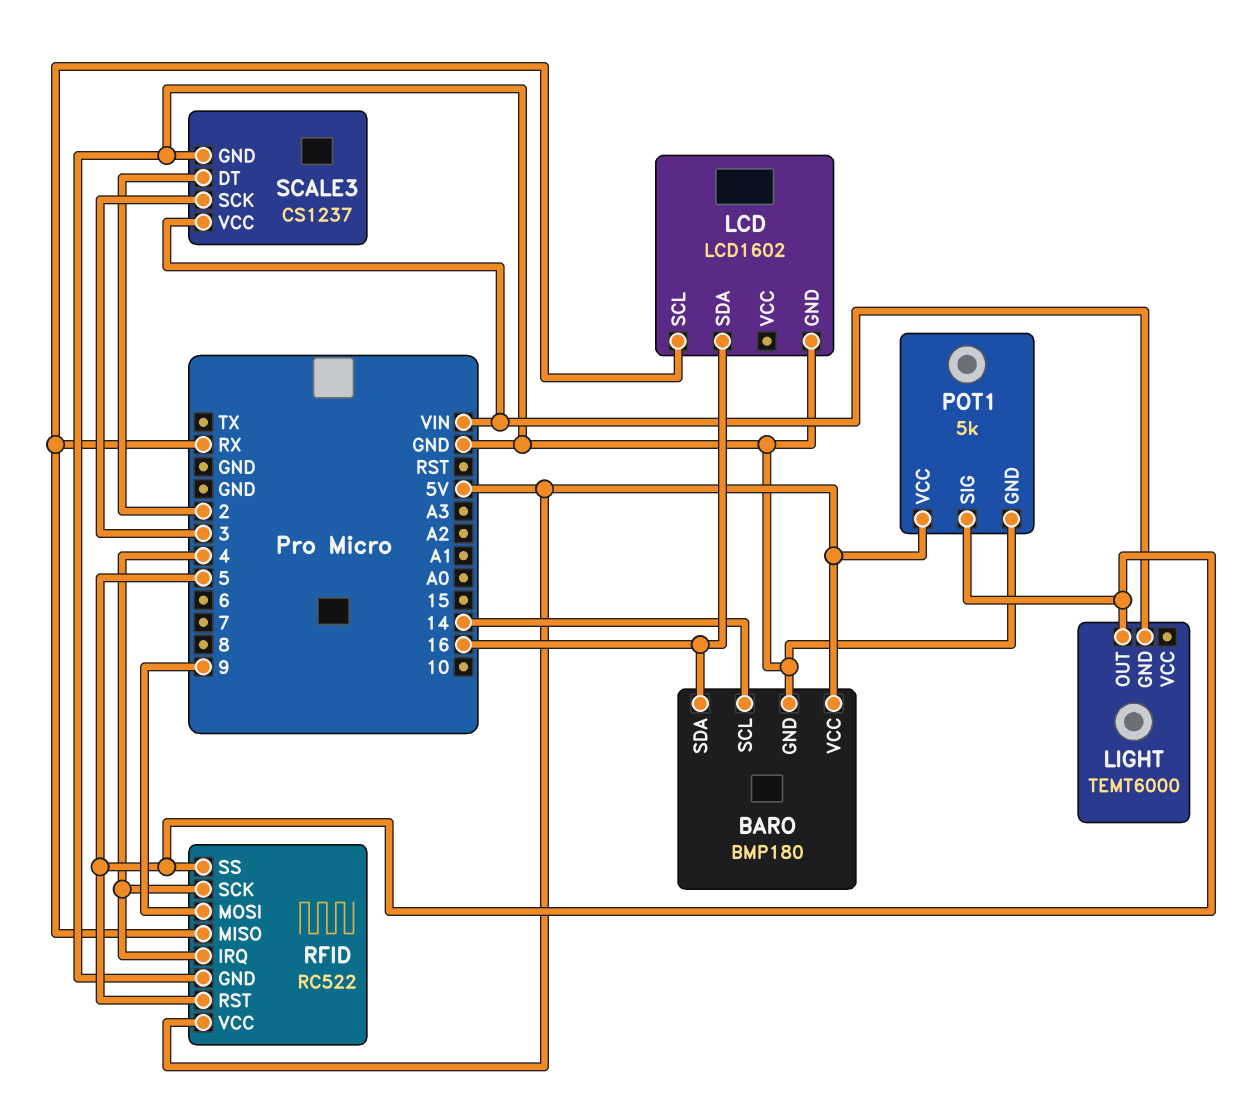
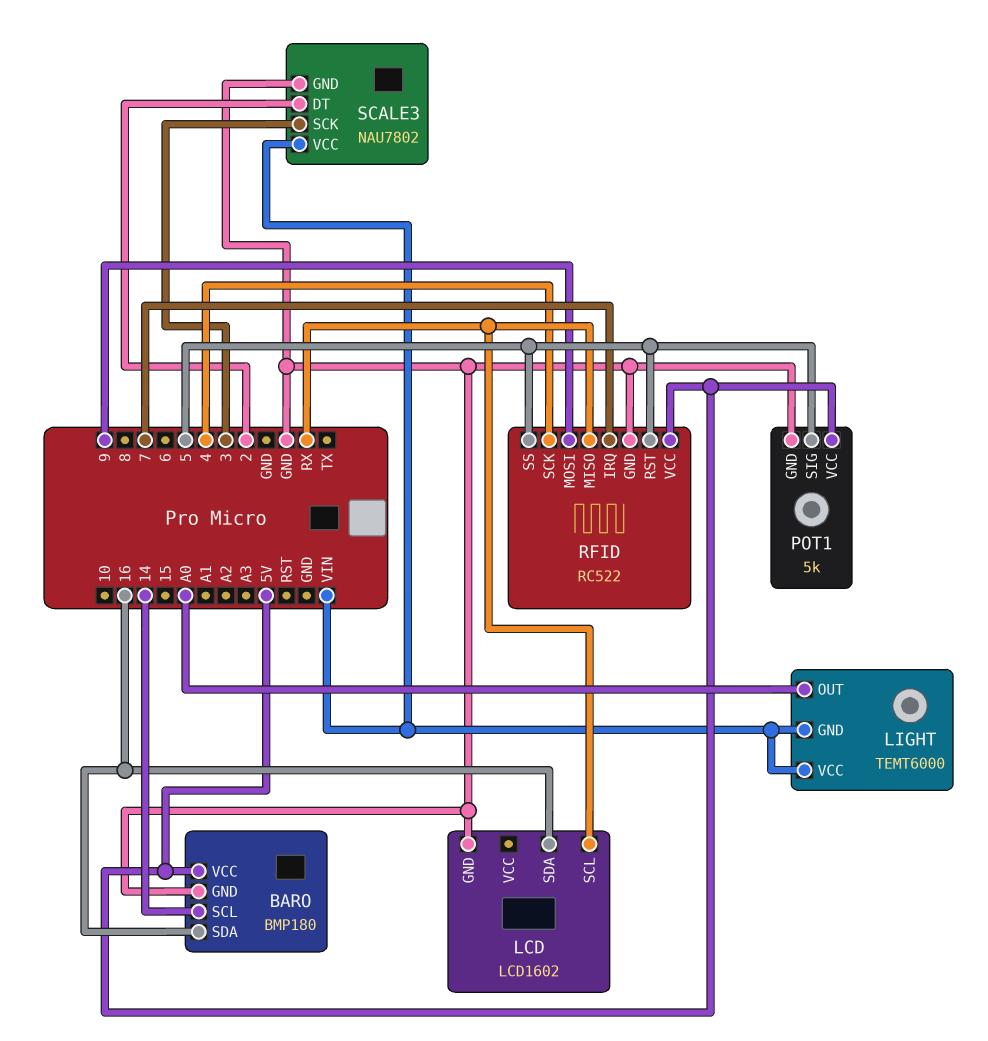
LIGHT pin OUT: 5 -> A0
LIGHT pin VCC: none -> VIN
RFID pin IRQ: 4 -> 7
SCALE3: CS1237 -> NAU7802

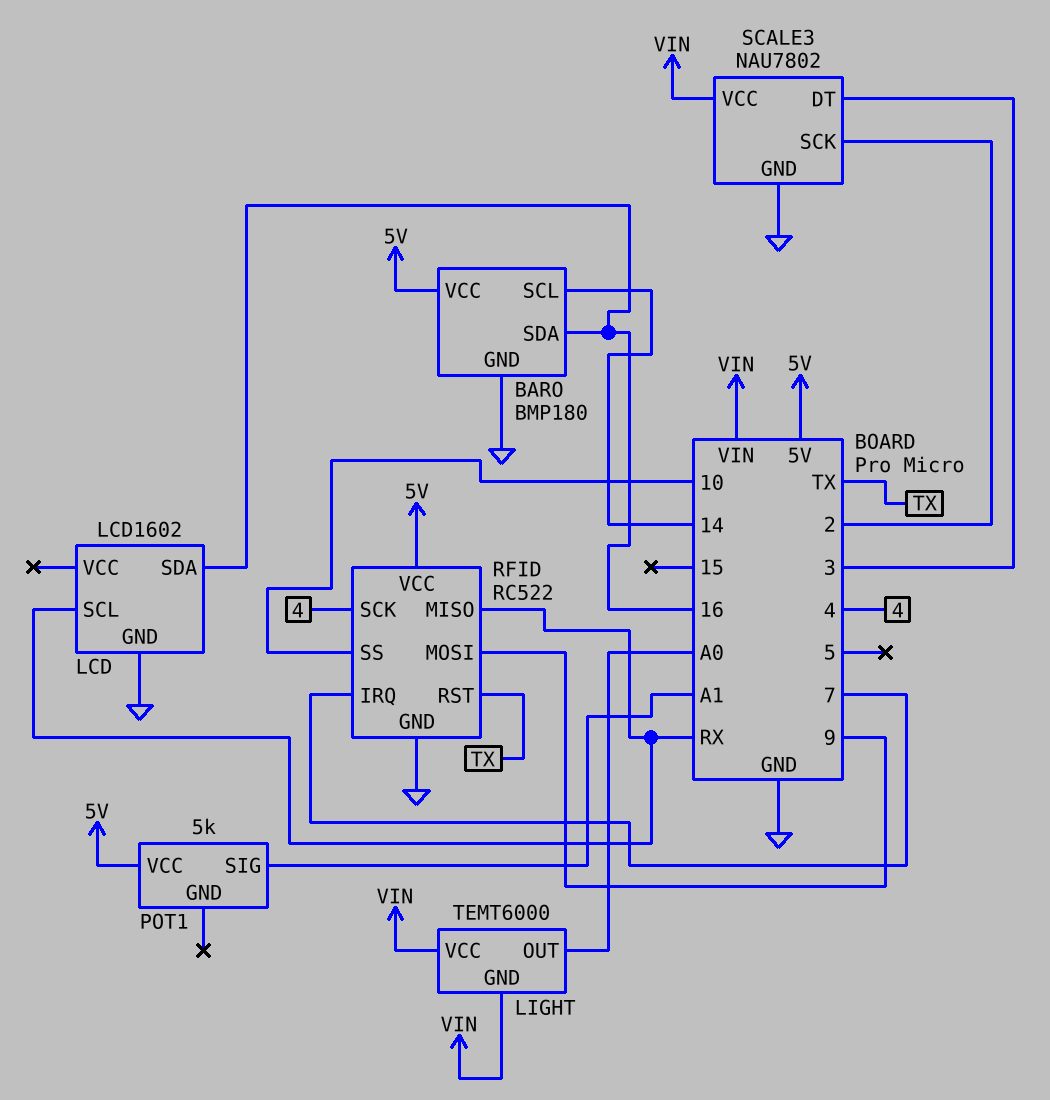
POT1 pin GND: GND -> none
POT1 pin SIG: 5 -> A1
RFID pin RST: 5 -> TX
RFID pin SS: 5 -> 10
SCALE3 pin DT: 2 -> 3
SCALE3 pin SCK: 3 -> 2

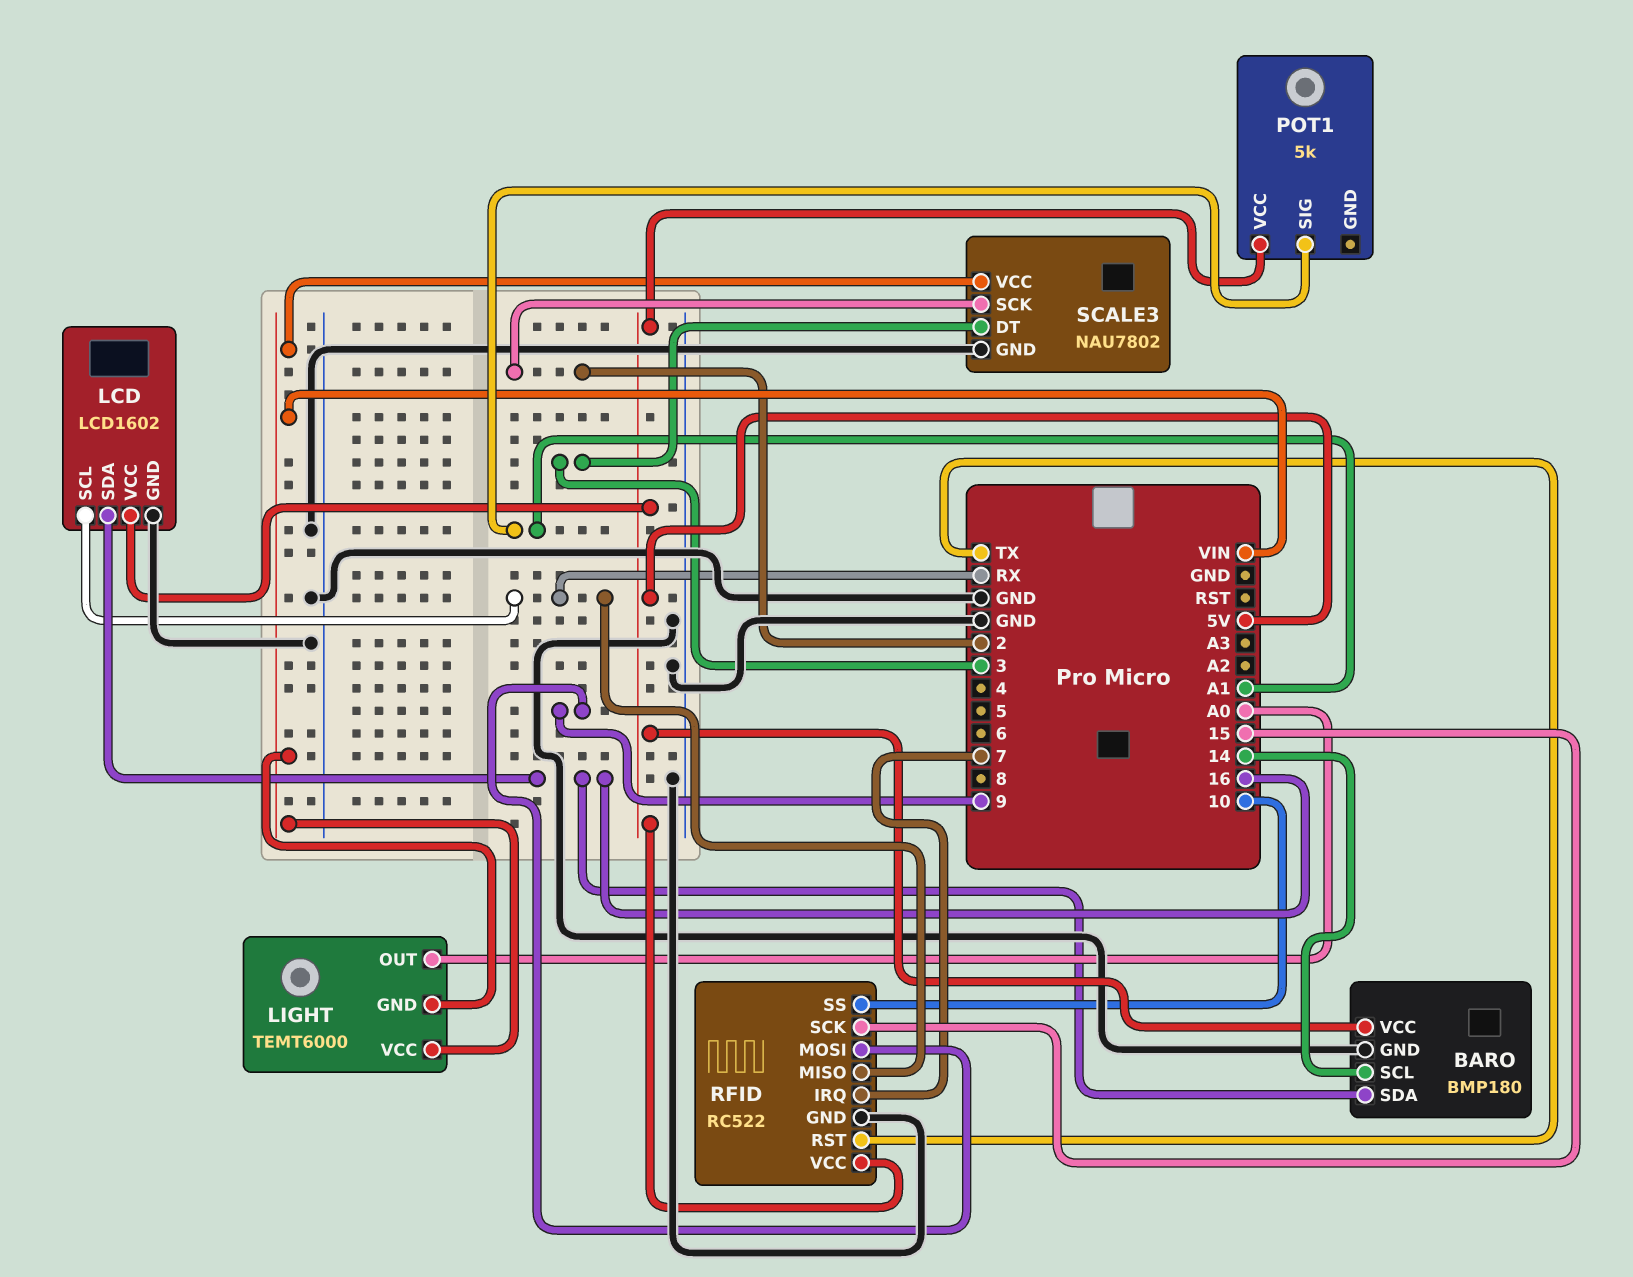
LCD pin VCC: none -> 5V
RFID pin SCK: 4 -> 15

